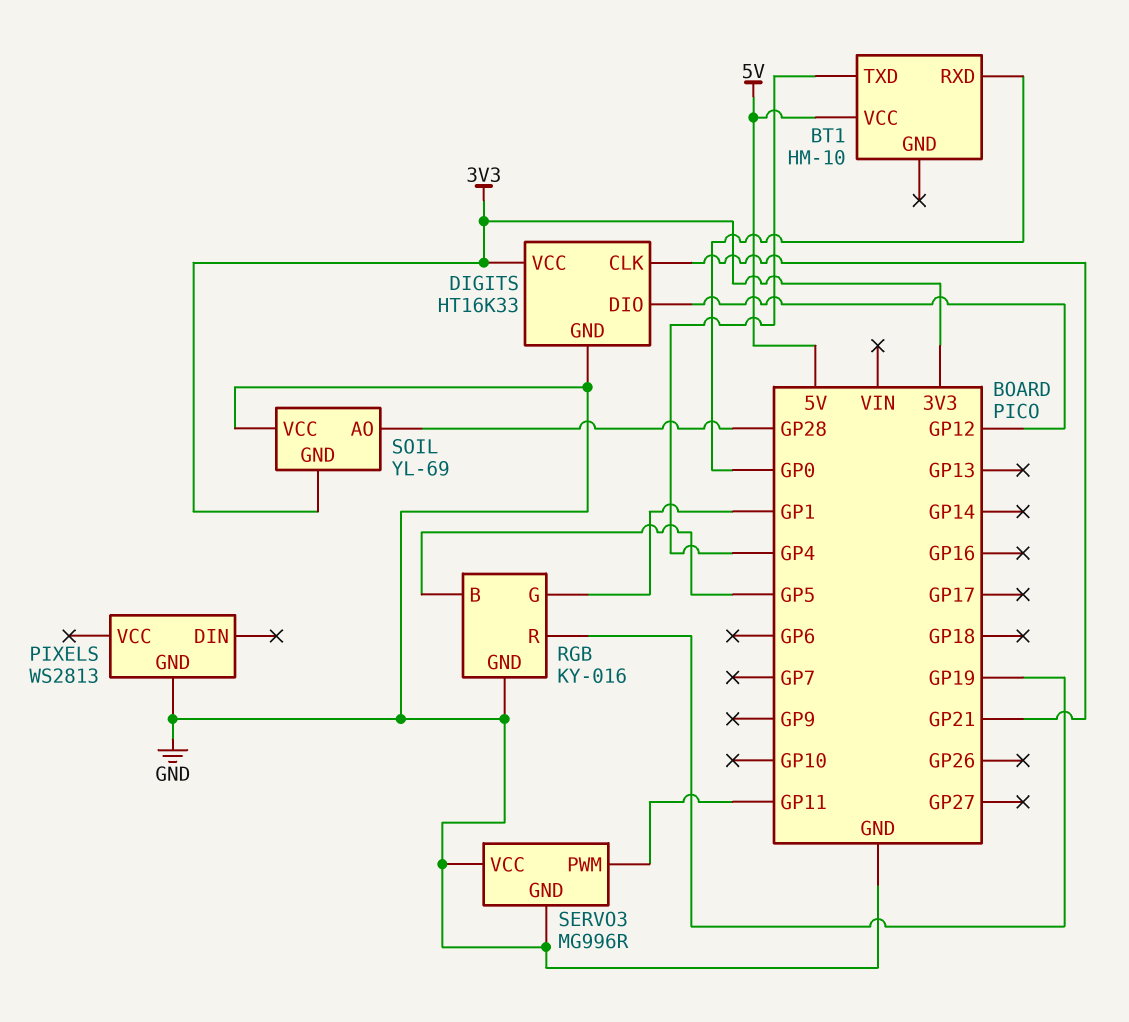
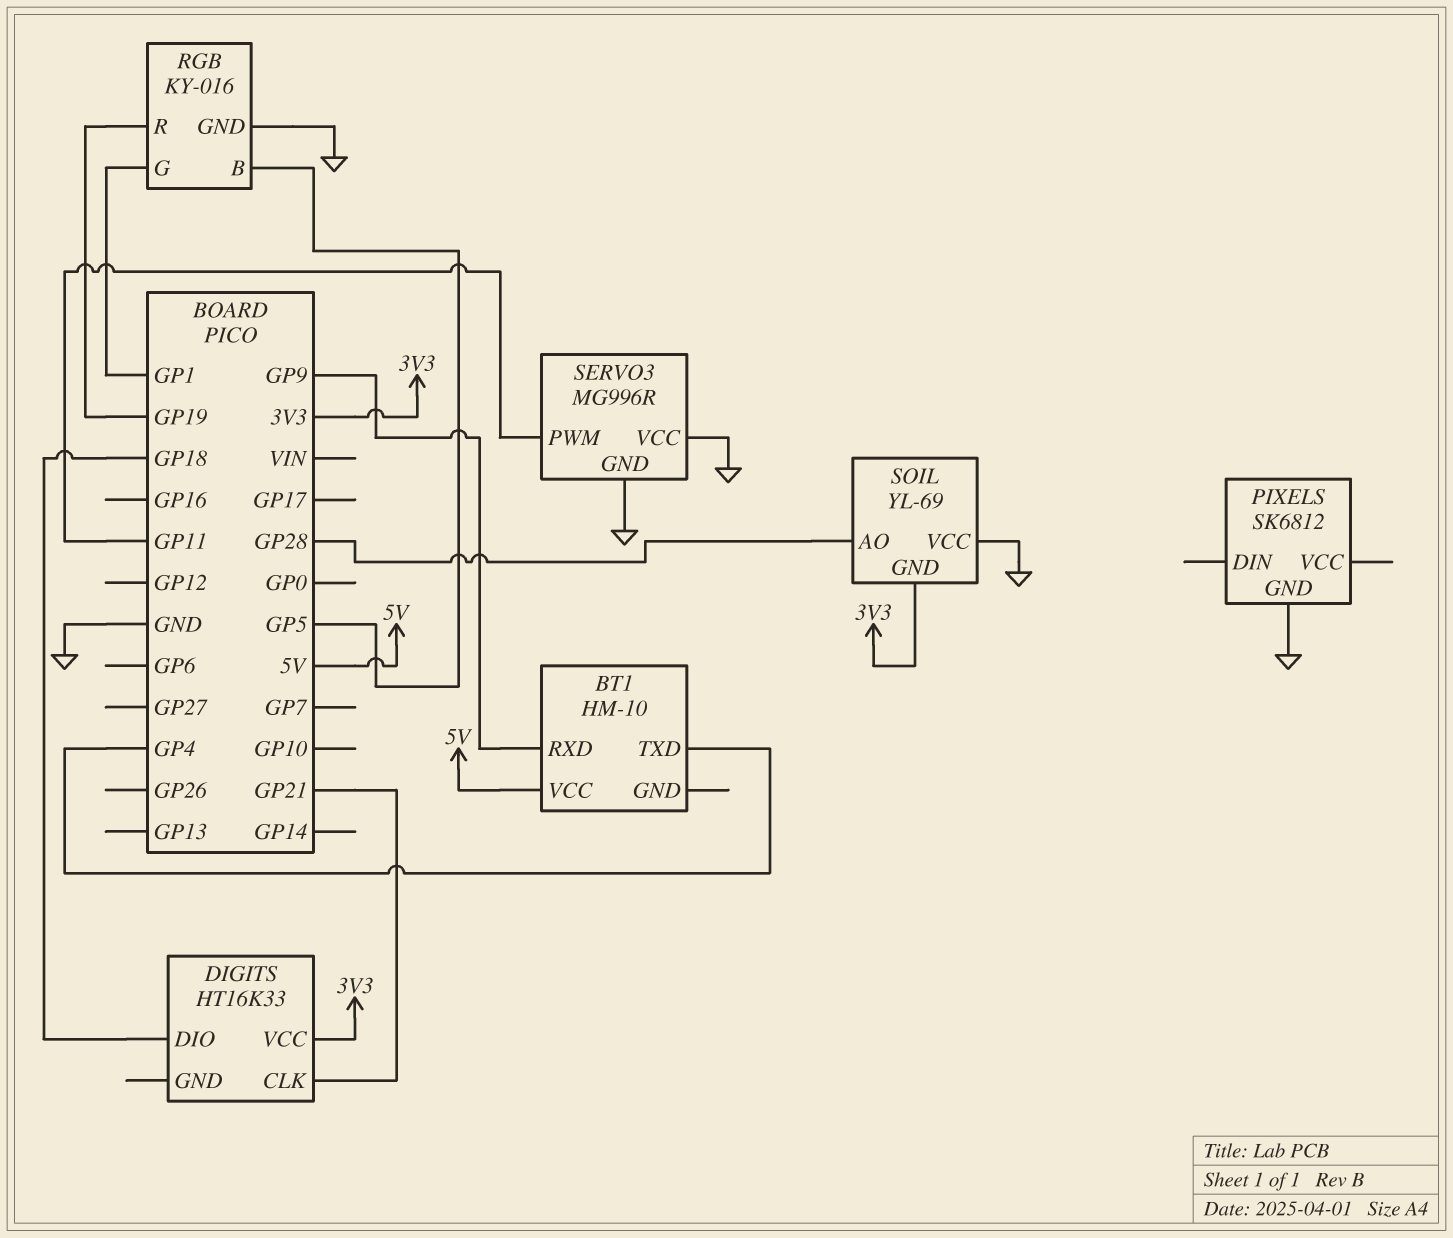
BT1 pin RXD: GP0 -> GP9
DIGITS pin DIO: GP12 -> GP18
DIGITS pin GND: GND -> none
PIXELS: WS2813 -> SK6812

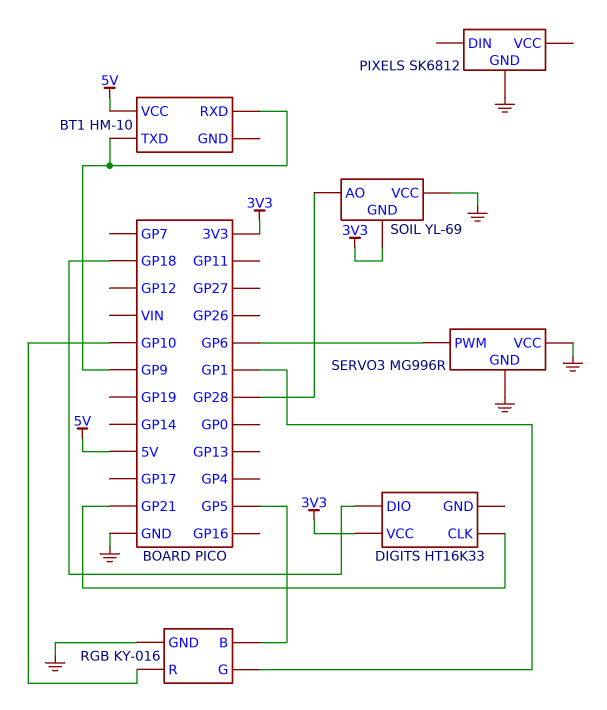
BT1 pin TXD: GP4 -> GP9
RGB pin R: GP19 -> GP10
SERVO3 pin PWM: GP11 -> GP6

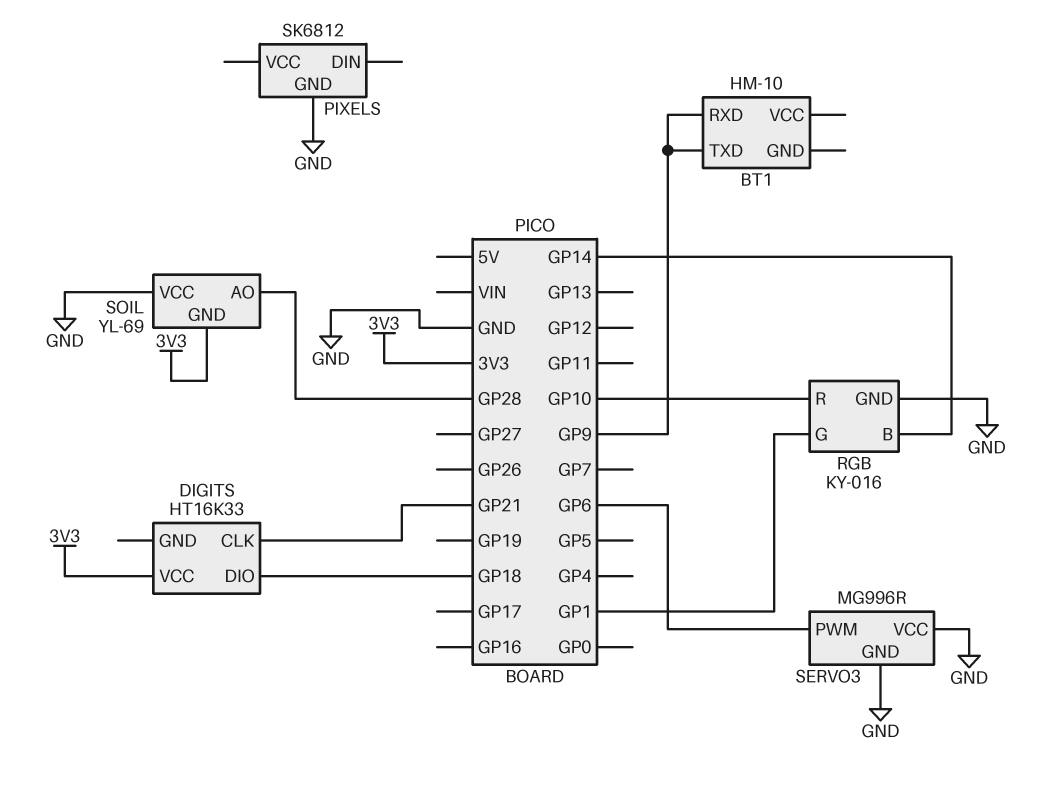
BT1 pin VCC: 5V -> none
RGB pin B: GP5 -> GP14

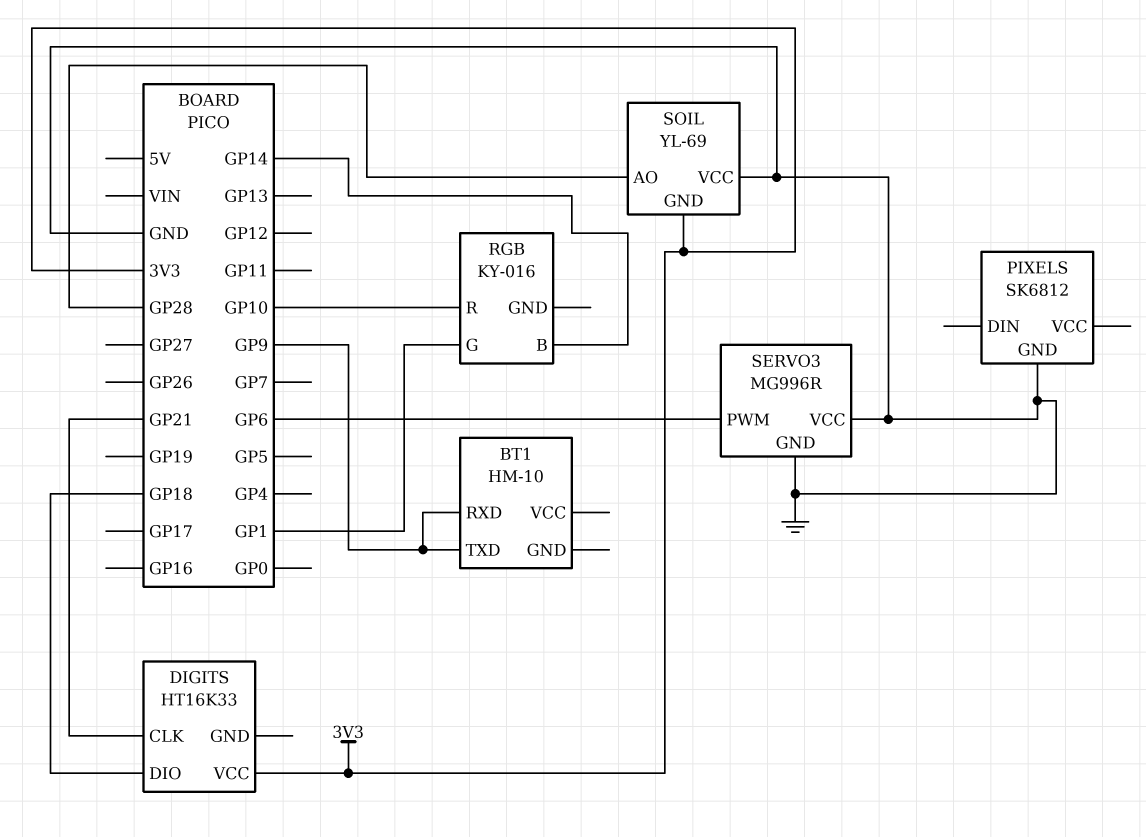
RGB pin GND: GND -> none

